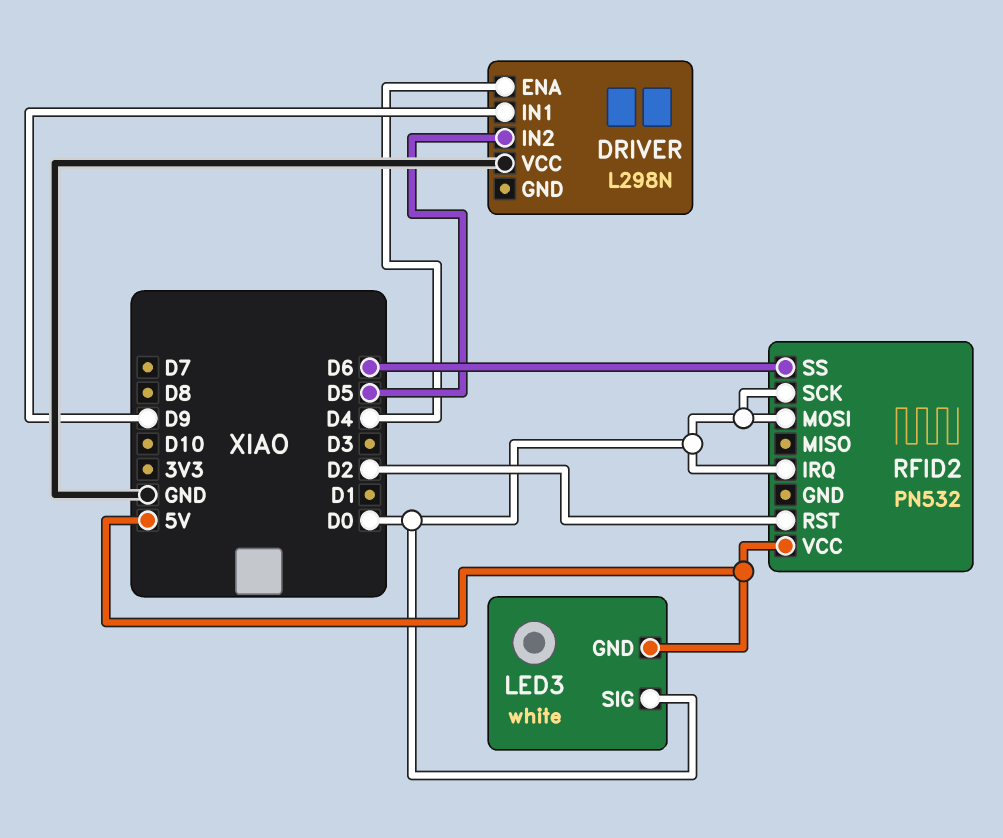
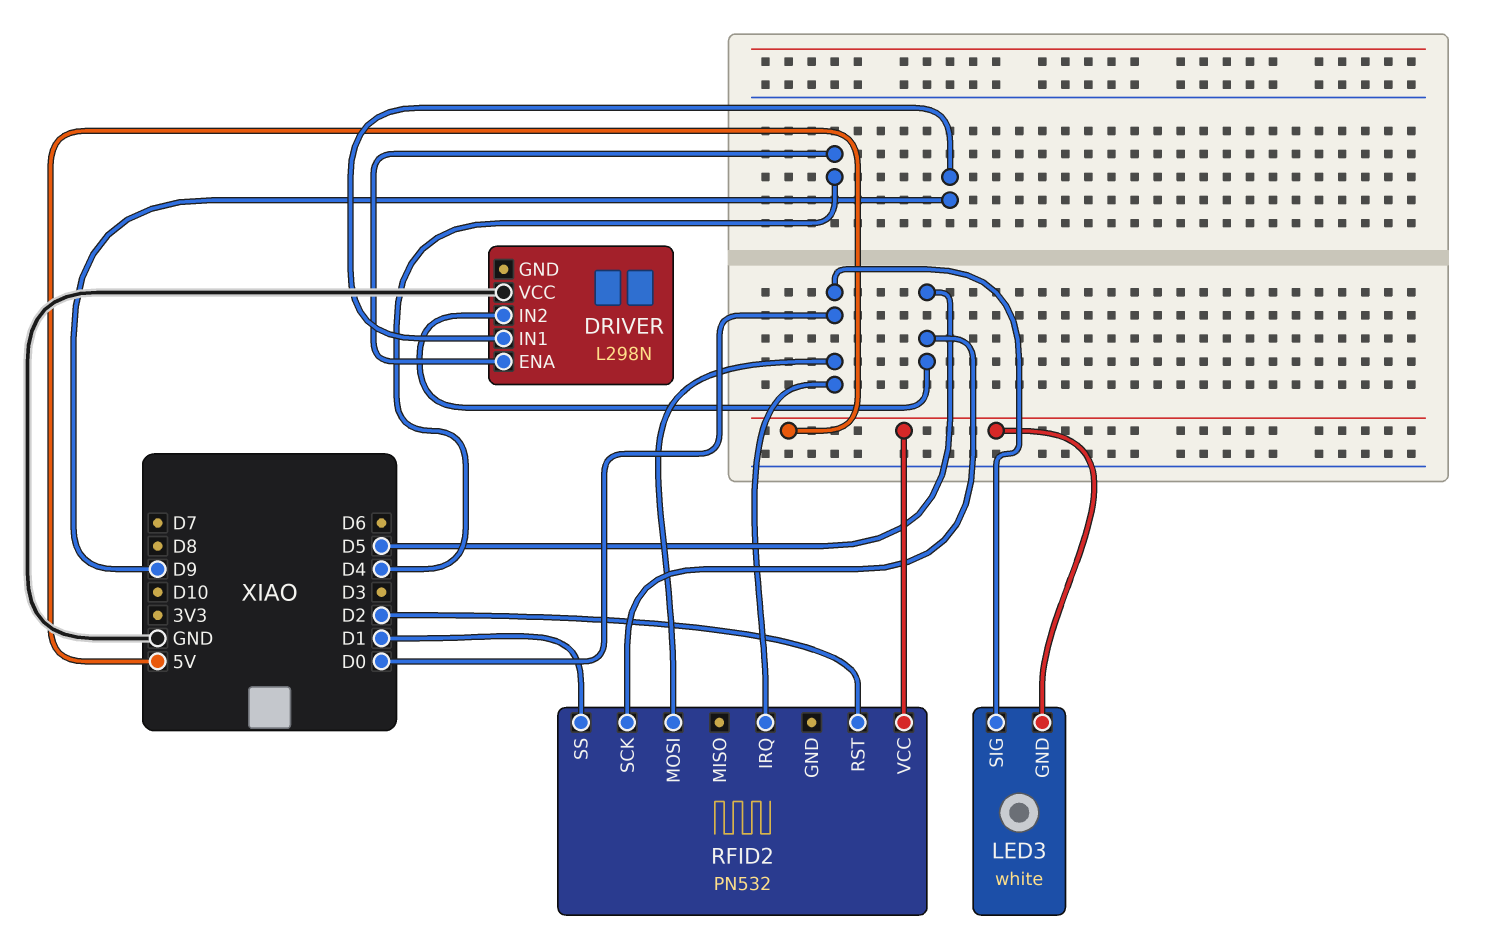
RFID2 pin SCK: D0 -> D5
RFID2 pin SS: D6 -> D1

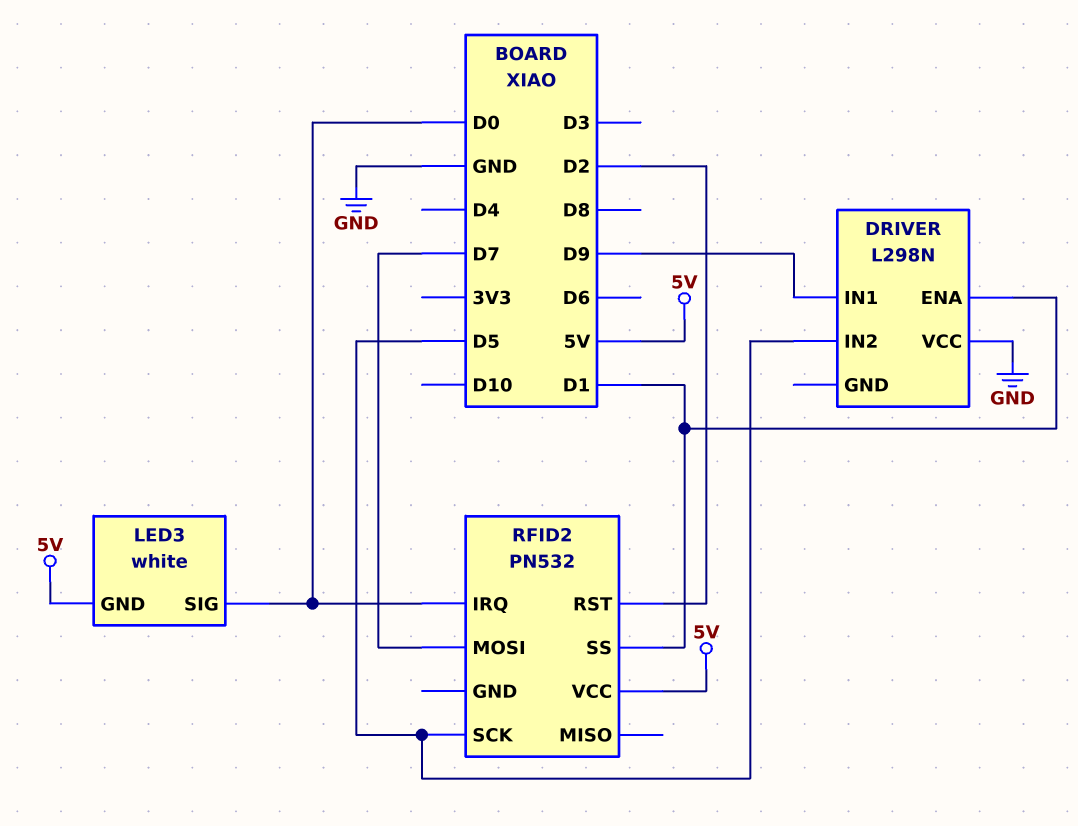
DRIVER pin ENA: D4 -> D1
RFID2 pin MOSI: D0 -> D7

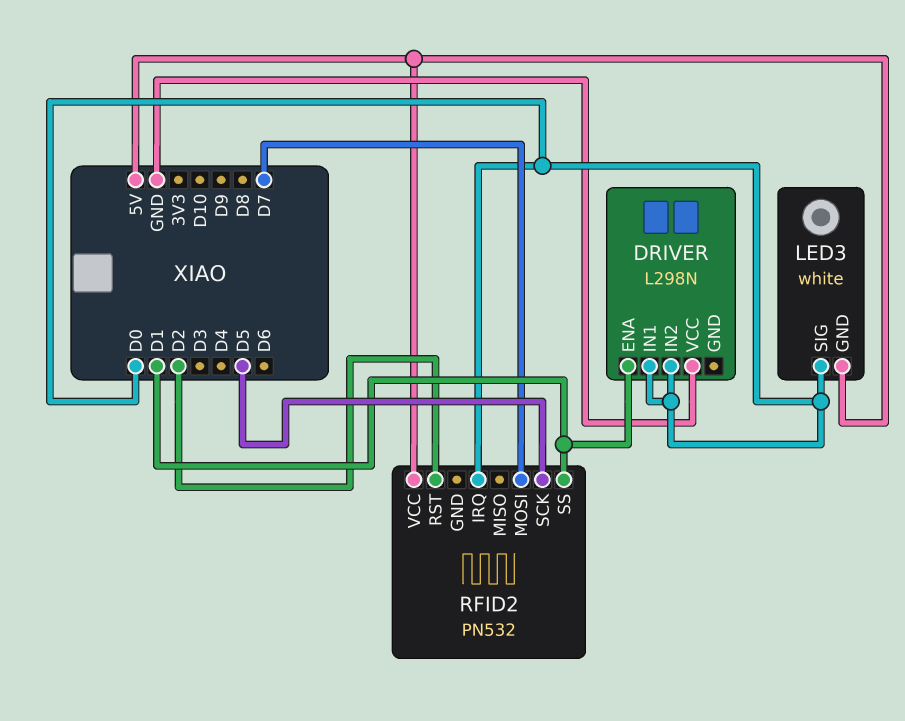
DRIVER pin IN1: D9 -> D0
DRIVER pin IN2: D5 -> D0

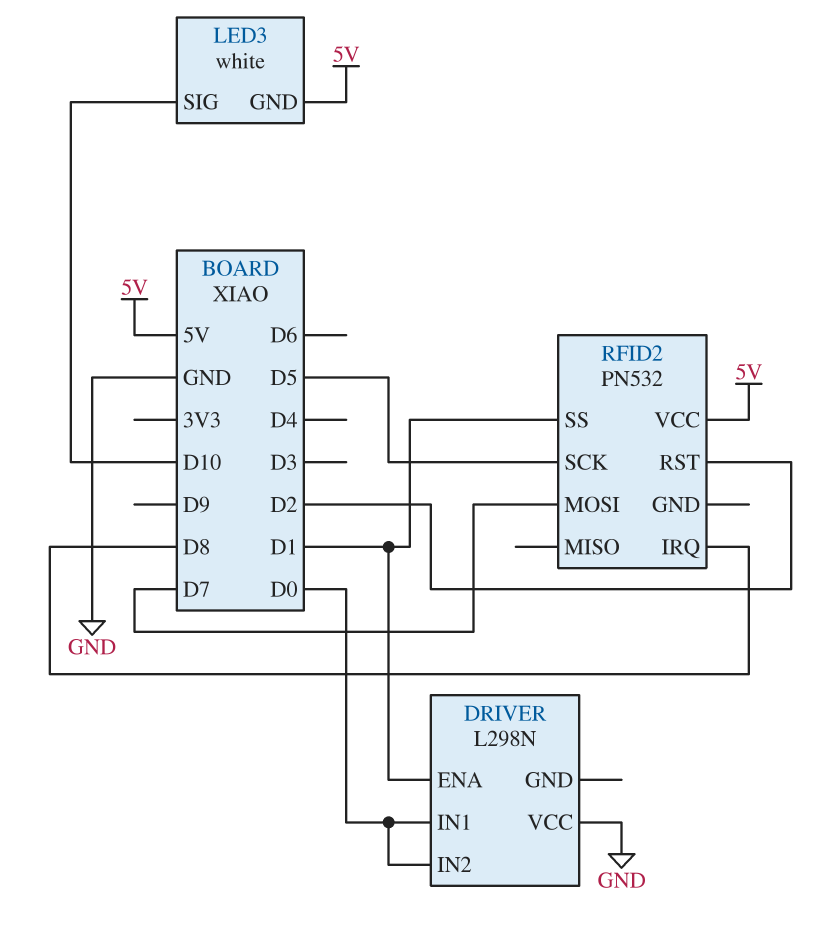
LED3 pin SIG: D0 -> D10
RFID2 pin IRQ: D0 -> D8

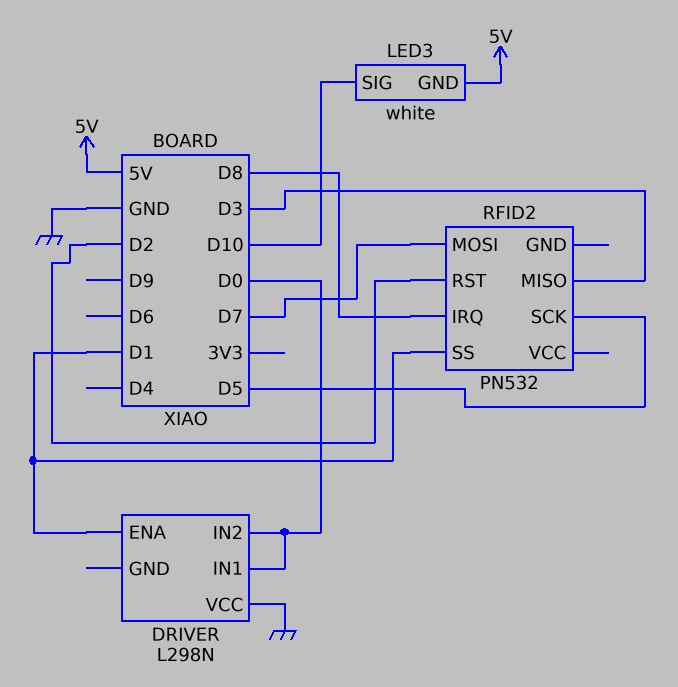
RFID2 pin MISO: none -> D3
RFID2 pin VCC: 5V -> none

